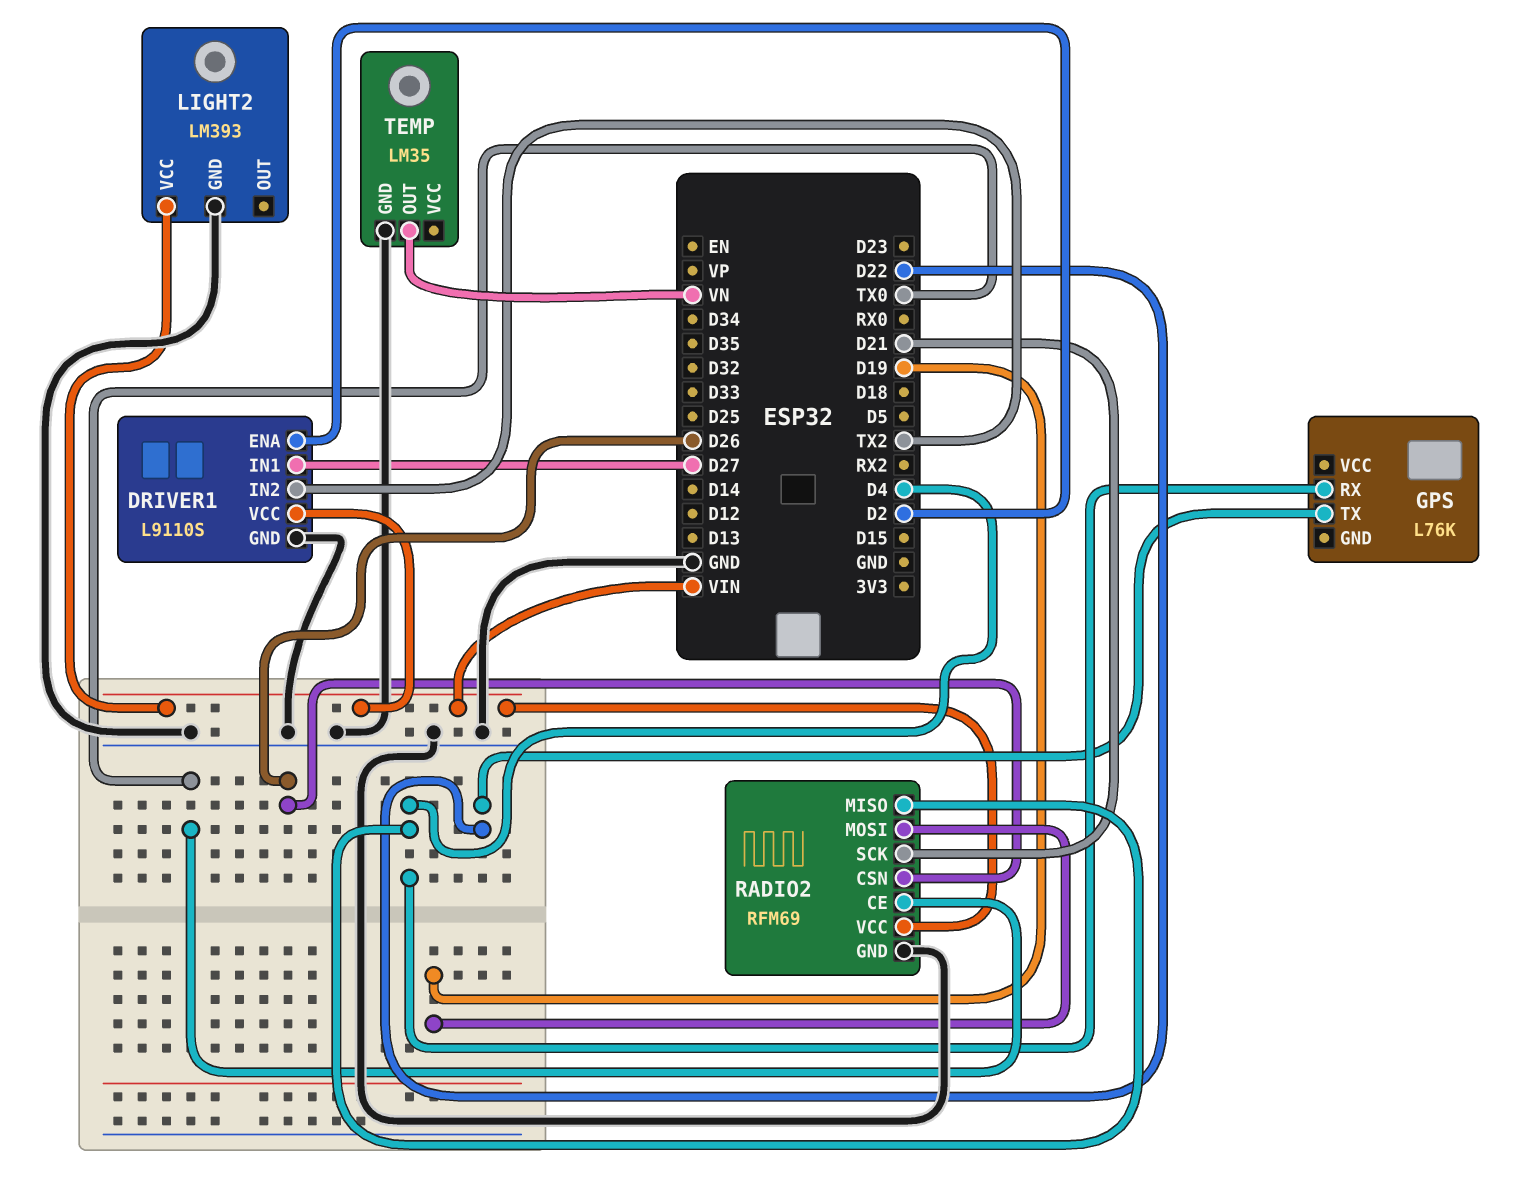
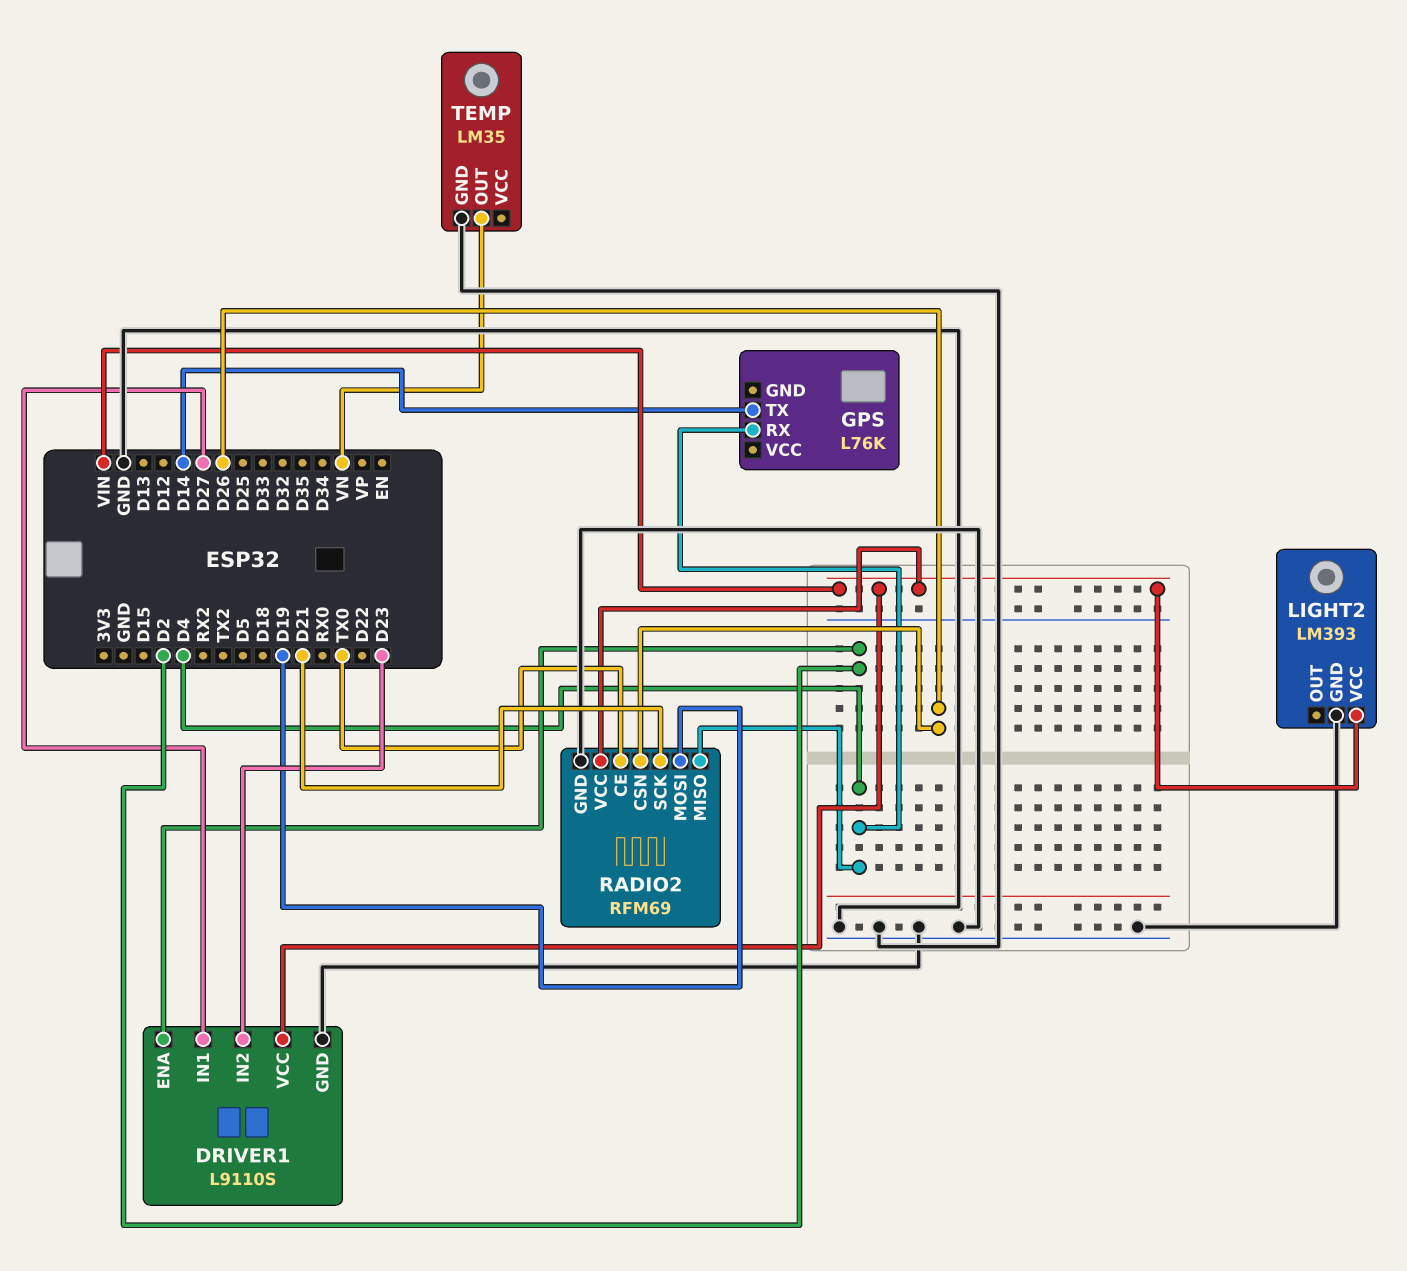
DRIVER1 pin IN2: TX2 -> D23
GPS pin TX: D22 -> D14

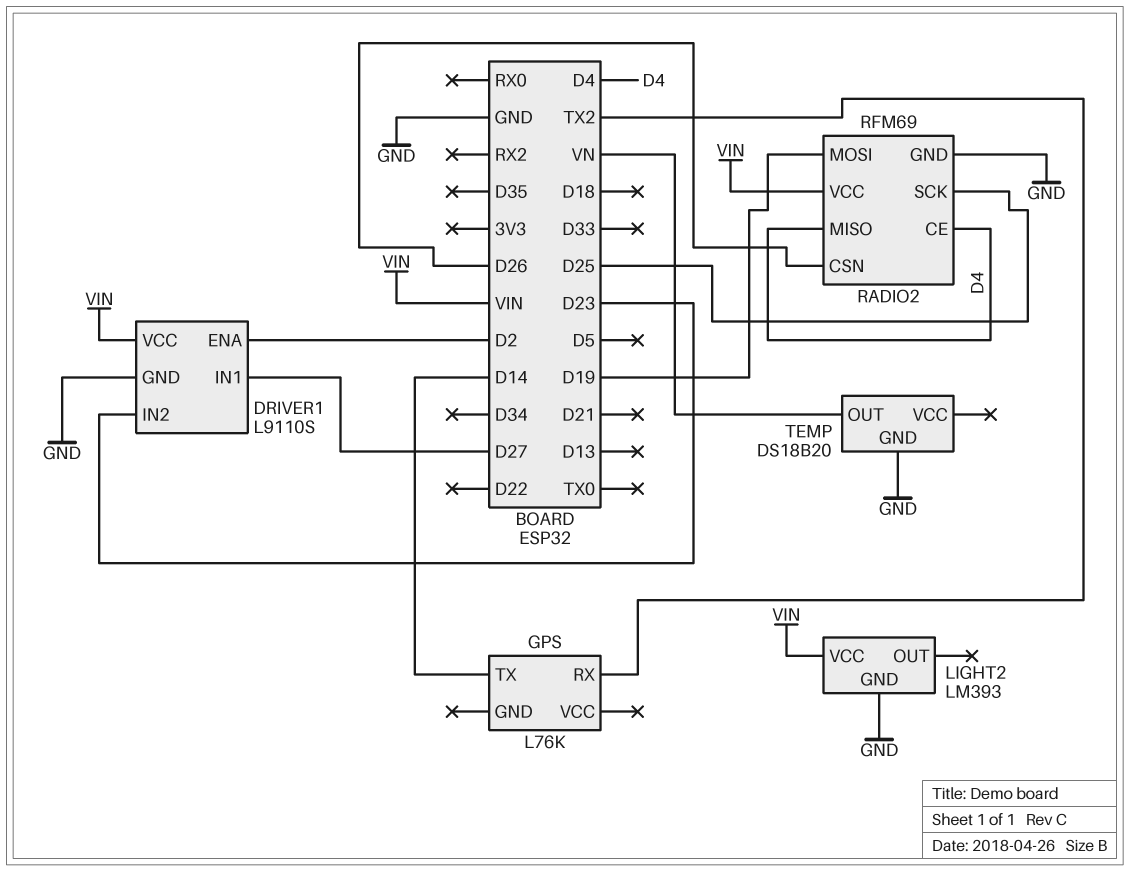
GPS pin RX: D4 -> TX2
RADIO2 pin CE: TX0 -> D4
RADIO2 pin SCK: D21 -> D25
TEMP: LM35 -> DS18B20

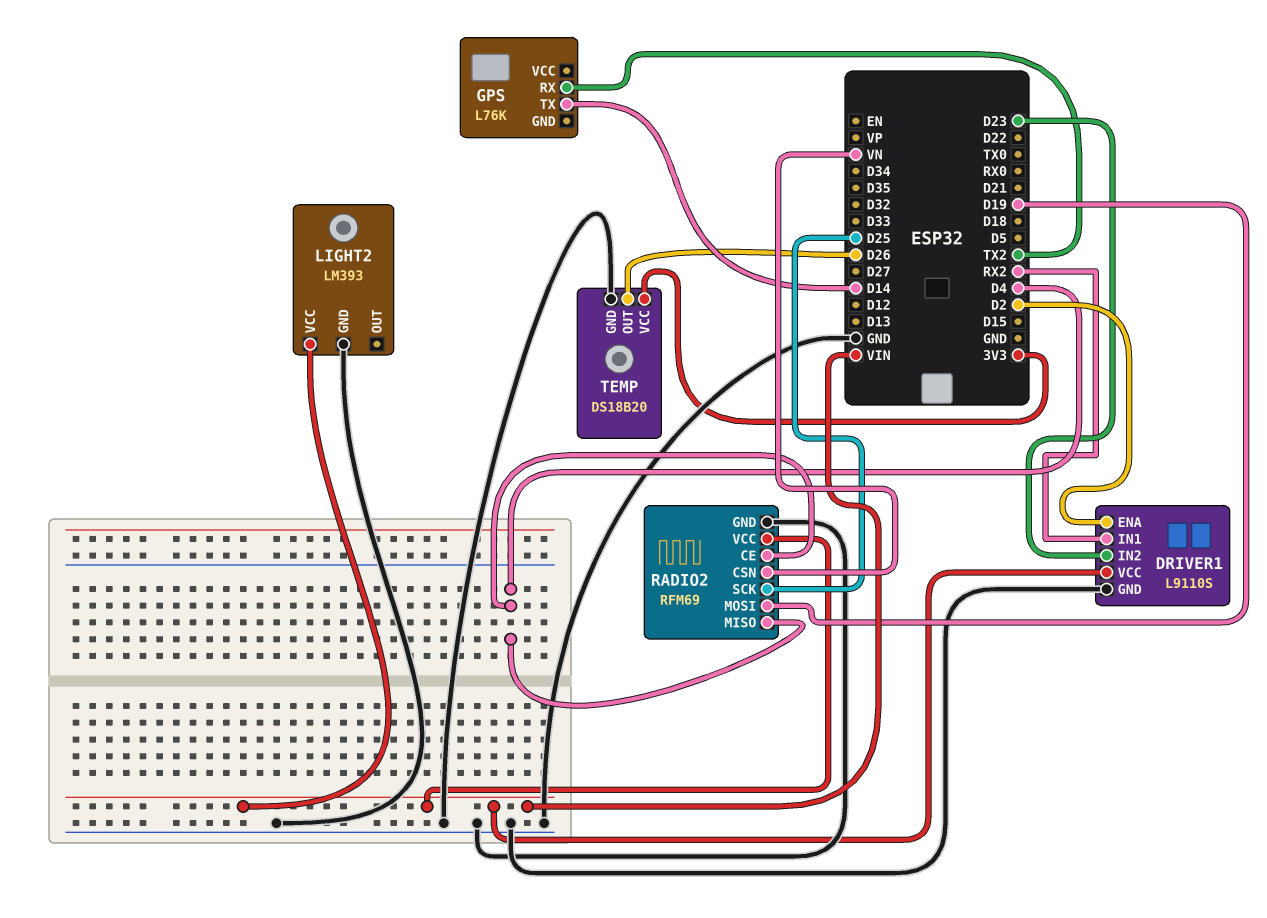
DRIVER1 pin IN1: D27 -> RX2
RADIO2 pin CSN: D26 -> VN
TEMP pin OUT: VN -> D26
TEMP pin VCC: none -> 3V3

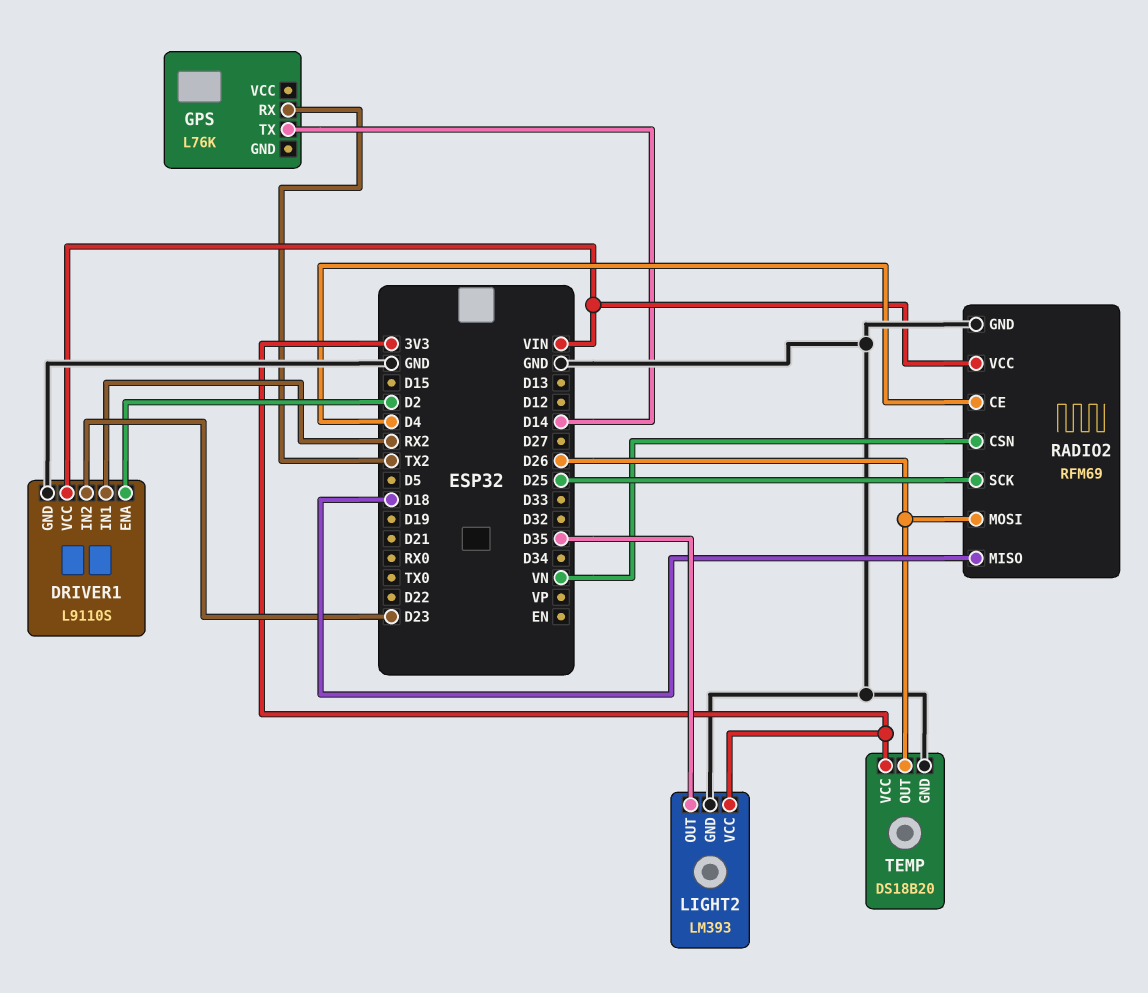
LIGHT2 pin OUT: none -> D35
LIGHT2 pin VCC: VIN -> 3V3
RADIO2 pin MISO: D4 -> D18
RADIO2 pin MOSI: D19 -> D26

